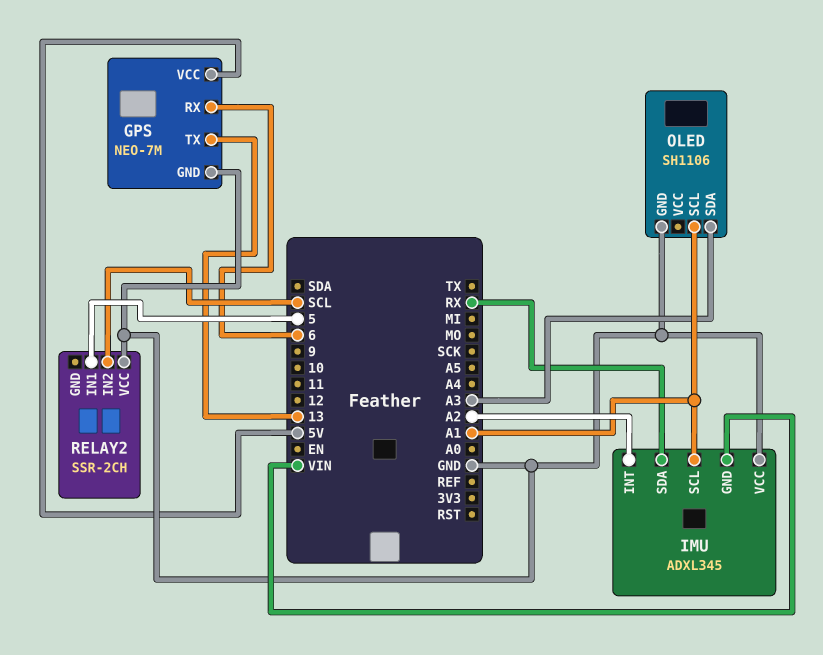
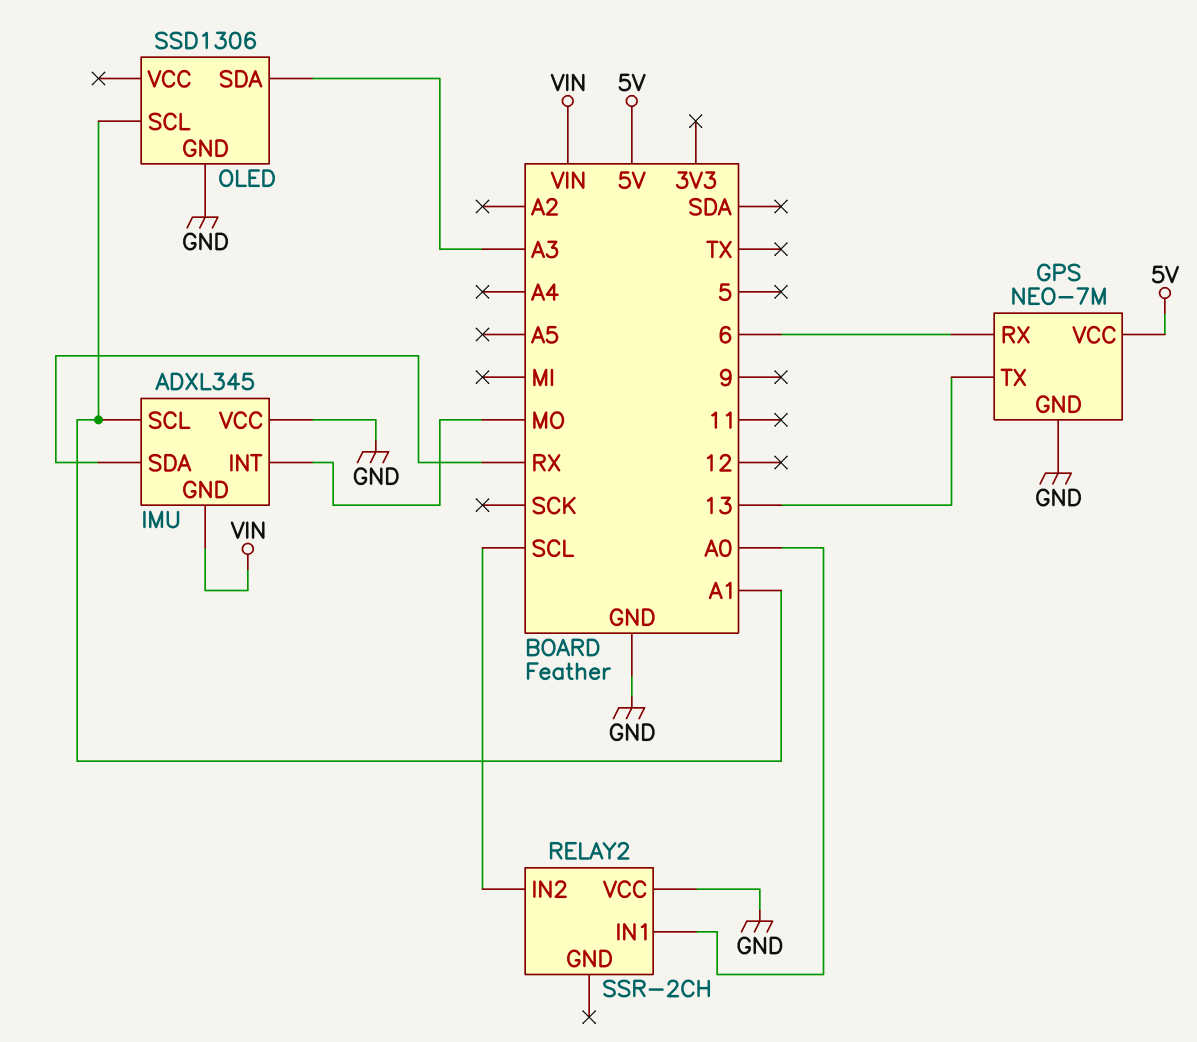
IMU pin INT: A2 -> MO
OLED: SH1106 -> SSD1306
RELAY2 pin IN1: 5 -> A0

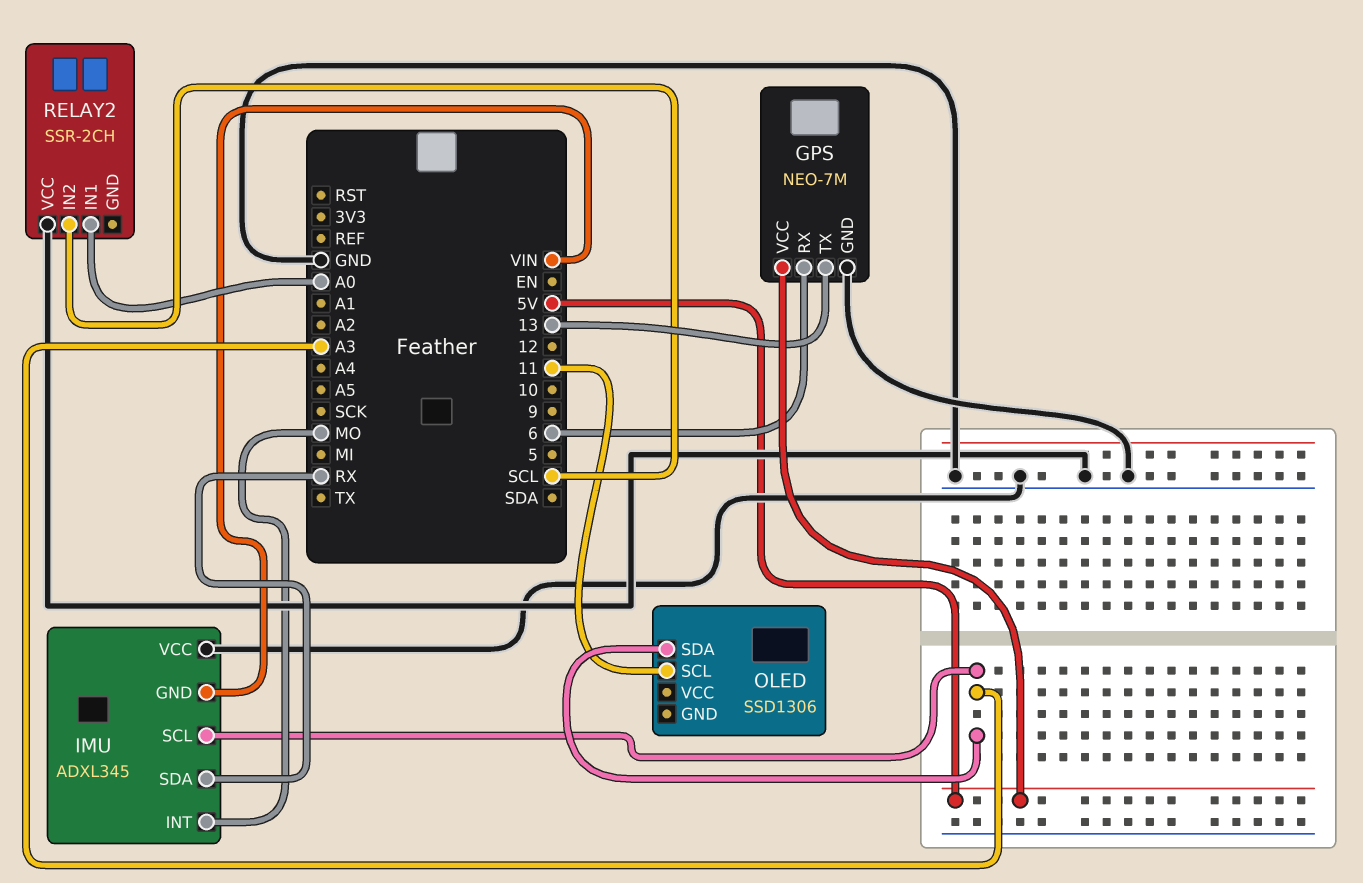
IMU pin SCL: A1 -> A3
OLED pin GND: GND -> none
OLED pin SCL: A1 -> 11

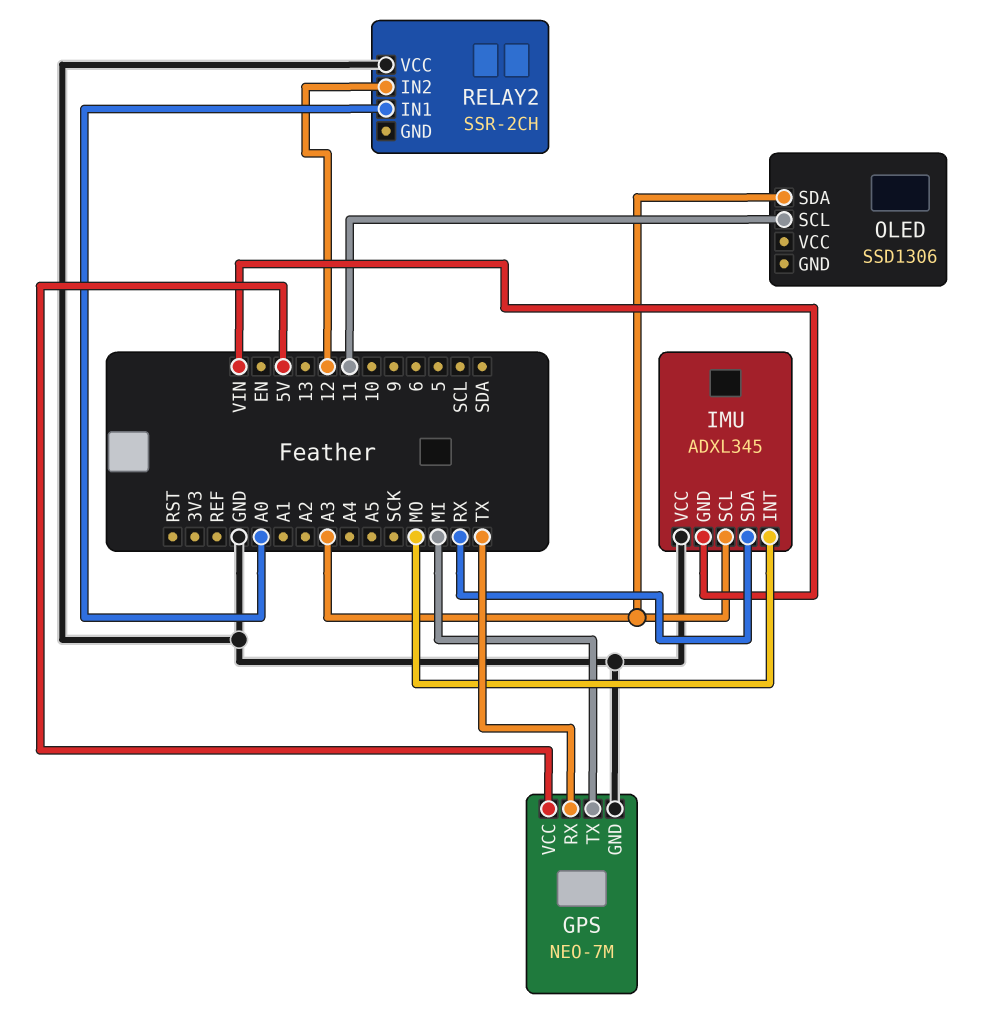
GPS pin RX: 6 -> TX
GPS pin TX: 13 -> MI
RELAY2 pin IN2: SCL -> 12

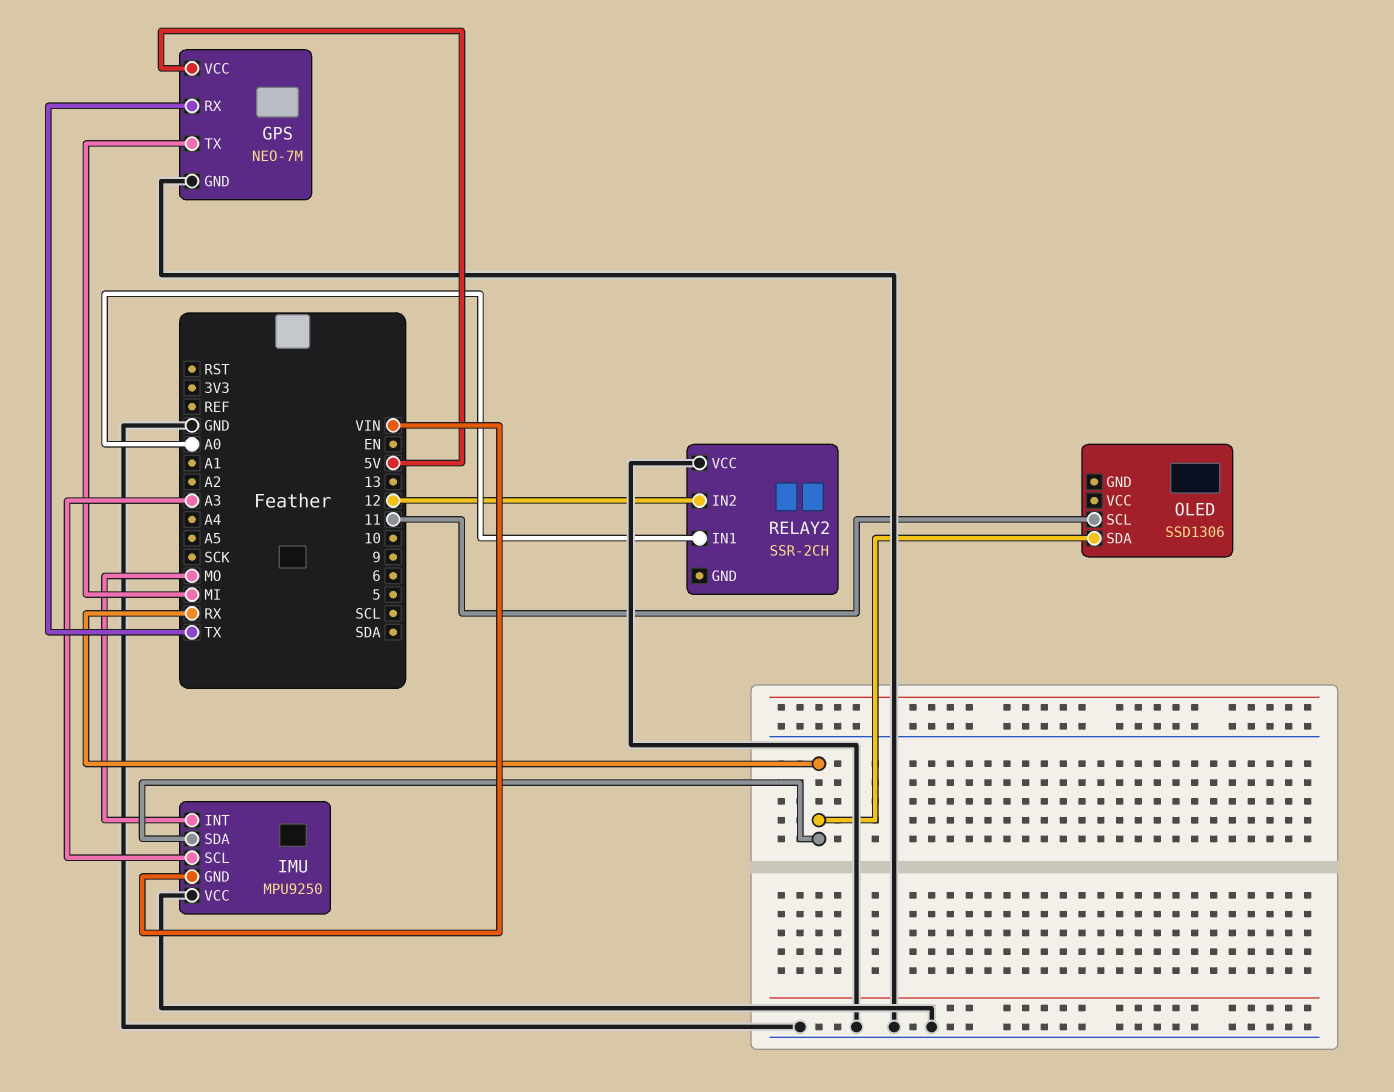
IMU: ADXL345 -> MPU9250
OLED pin SDA: A3 -> RX

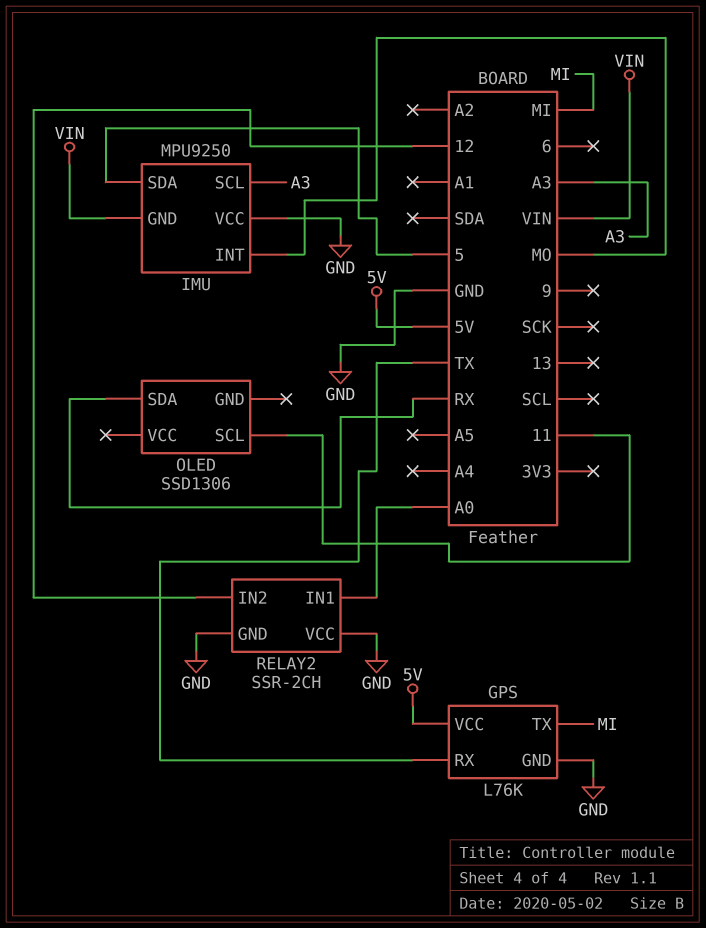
GPS: NEO-7M -> L76K
IMU pin SDA: RX -> 5
RELAY2 pin GND: none -> GND

